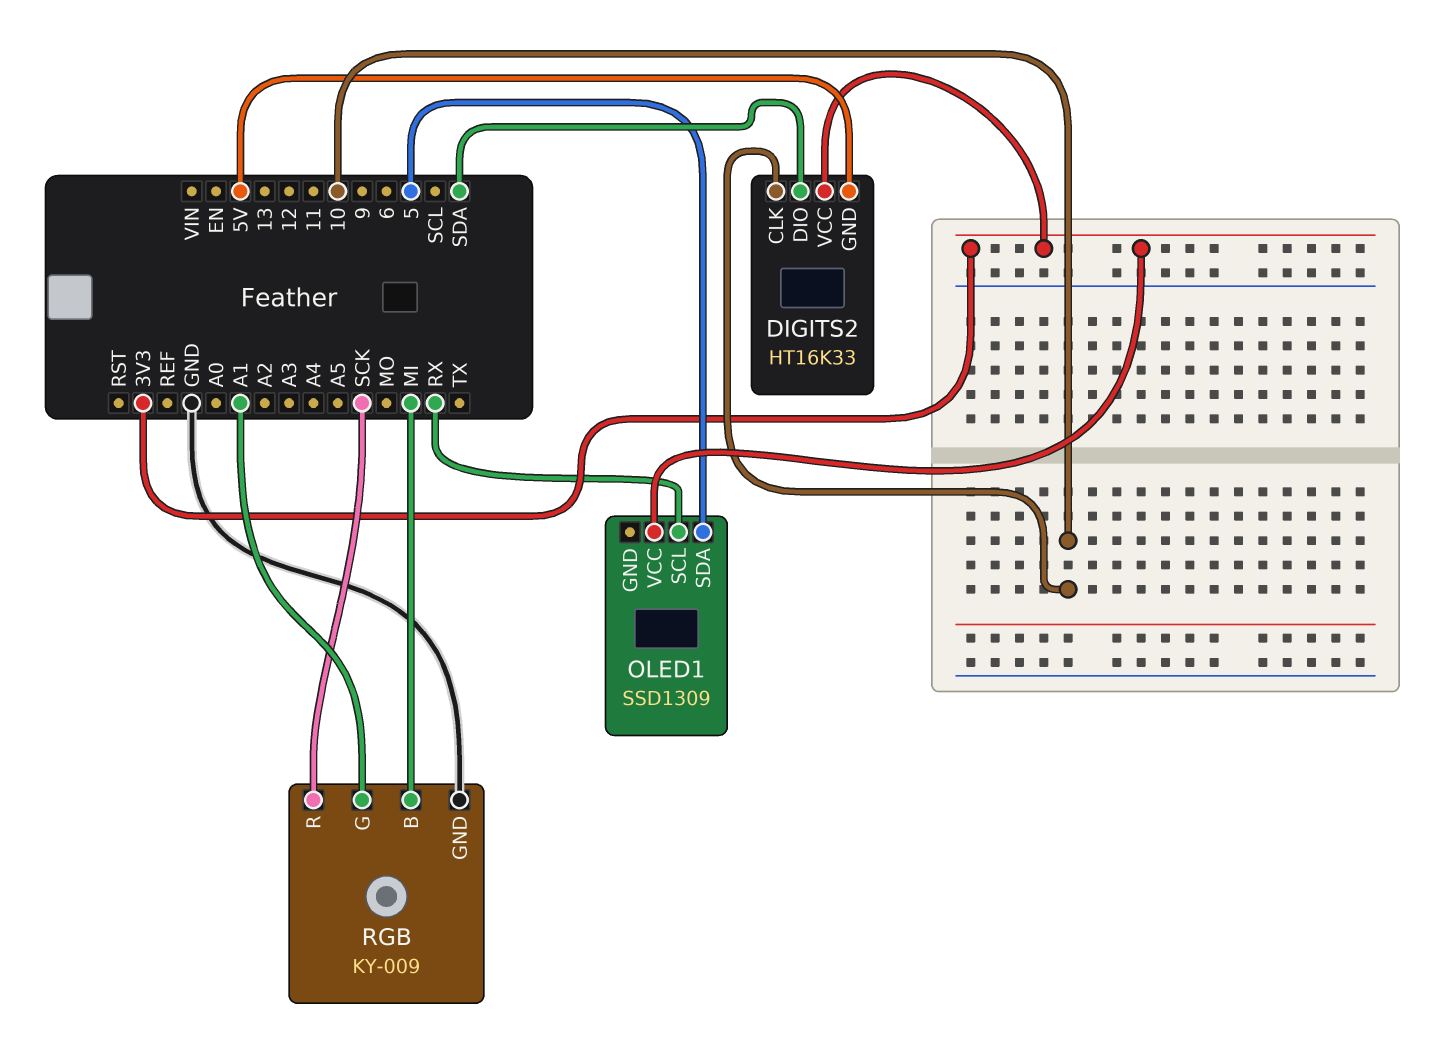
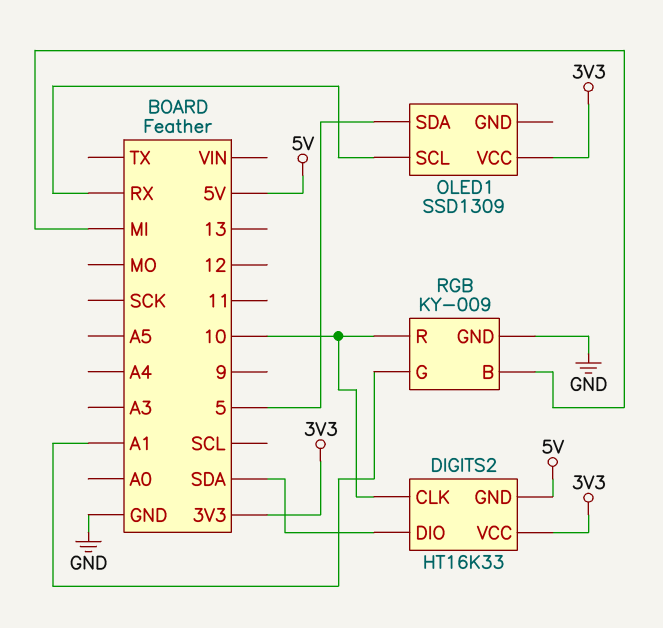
RGB pin R: SCK -> 10

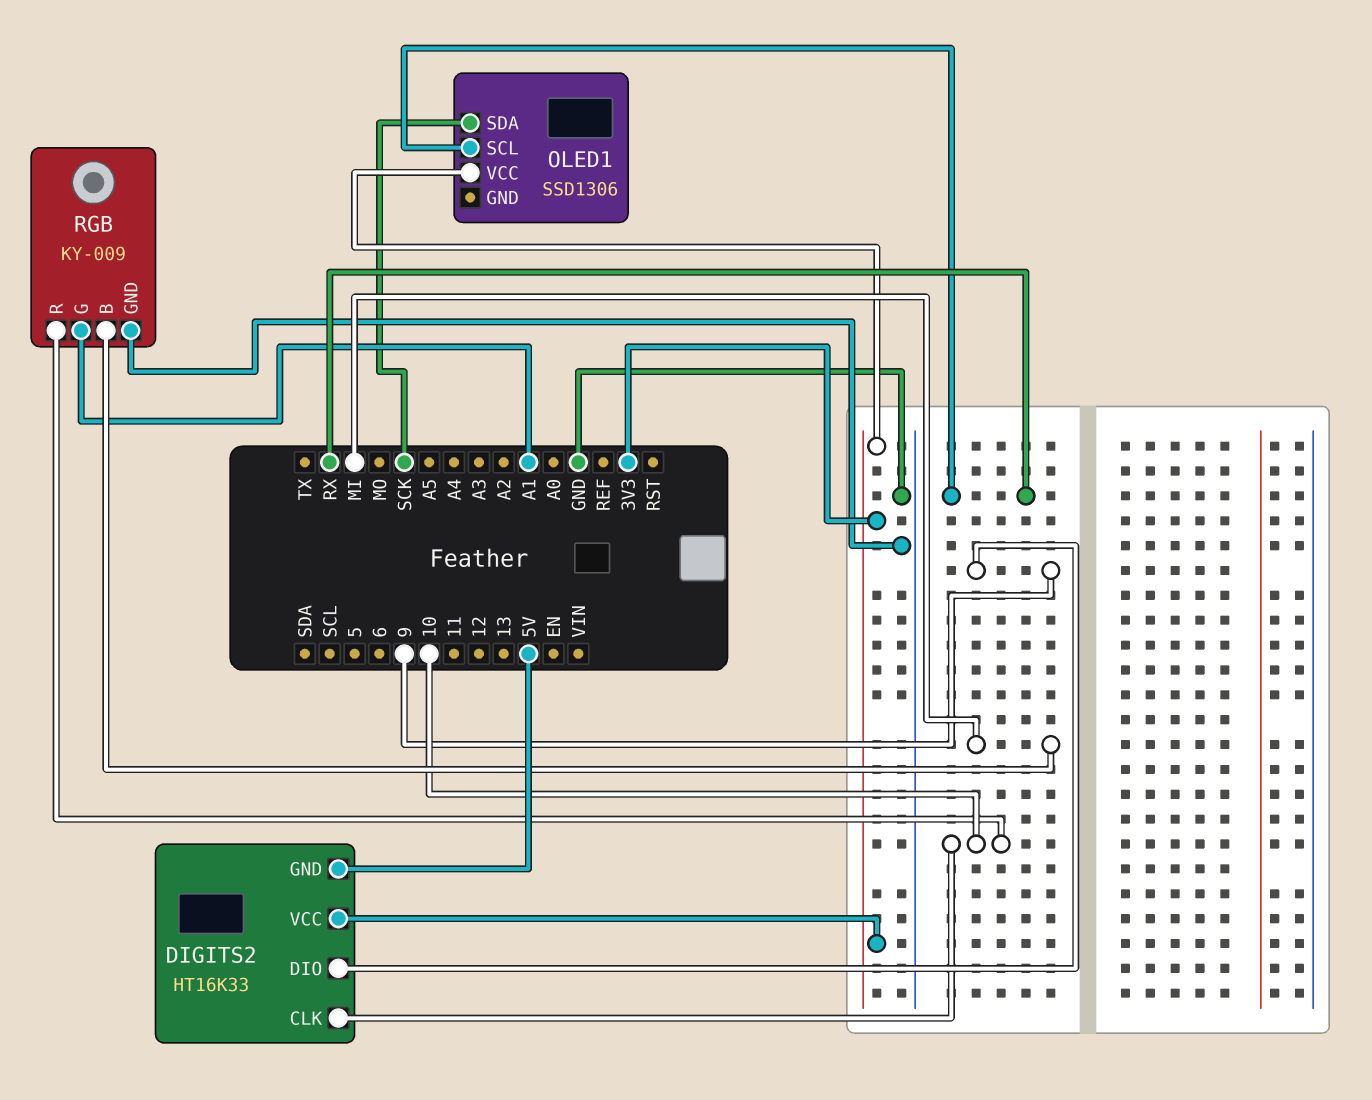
DIGITS2 pin DIO: SDA -> 9
OLED1: SSD1309 -> SSD1306
OLED1 pin SDA: 5 -> SCK

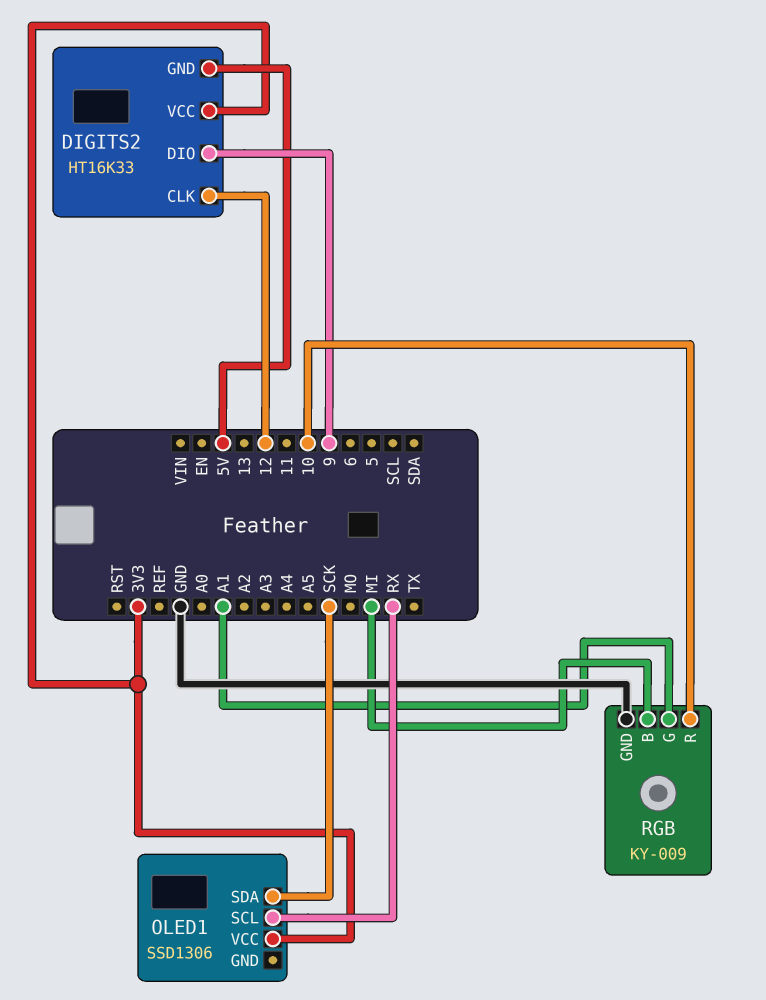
DIGITS2 pin CLK: 10 -> 12

